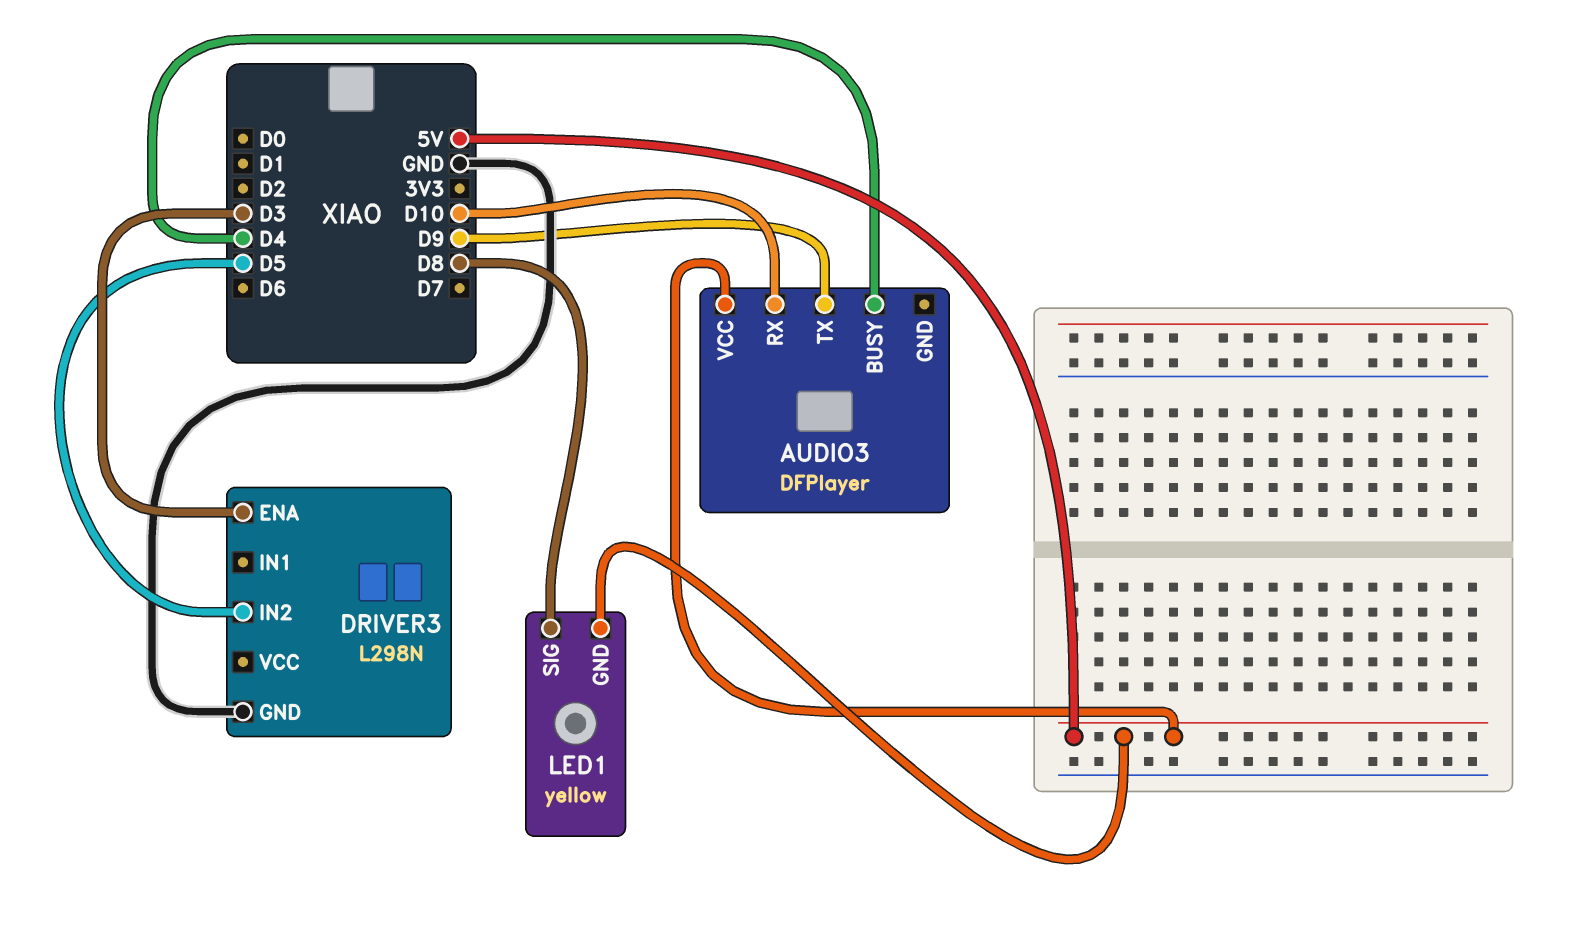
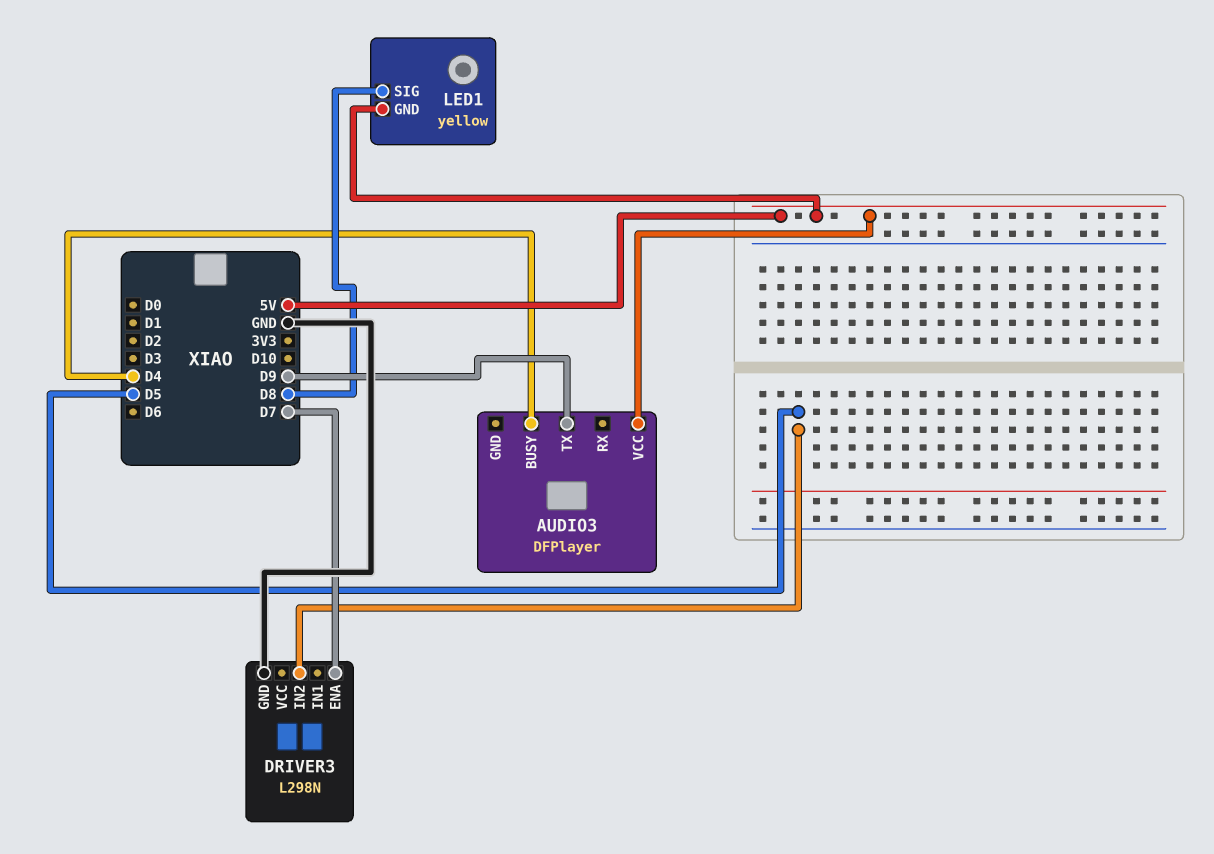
AUDIO3 pin RX: D10 -> none
DRIVER3 pin ENA: D3 -> D7

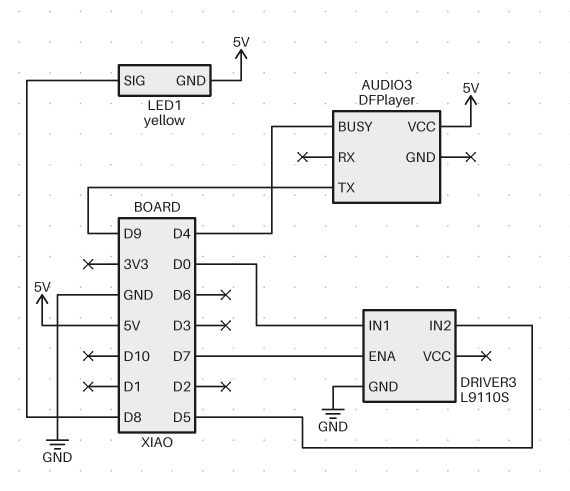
DRIVER3: L298N -> L9110S
DRIVER3 pin IN1: none -> D0

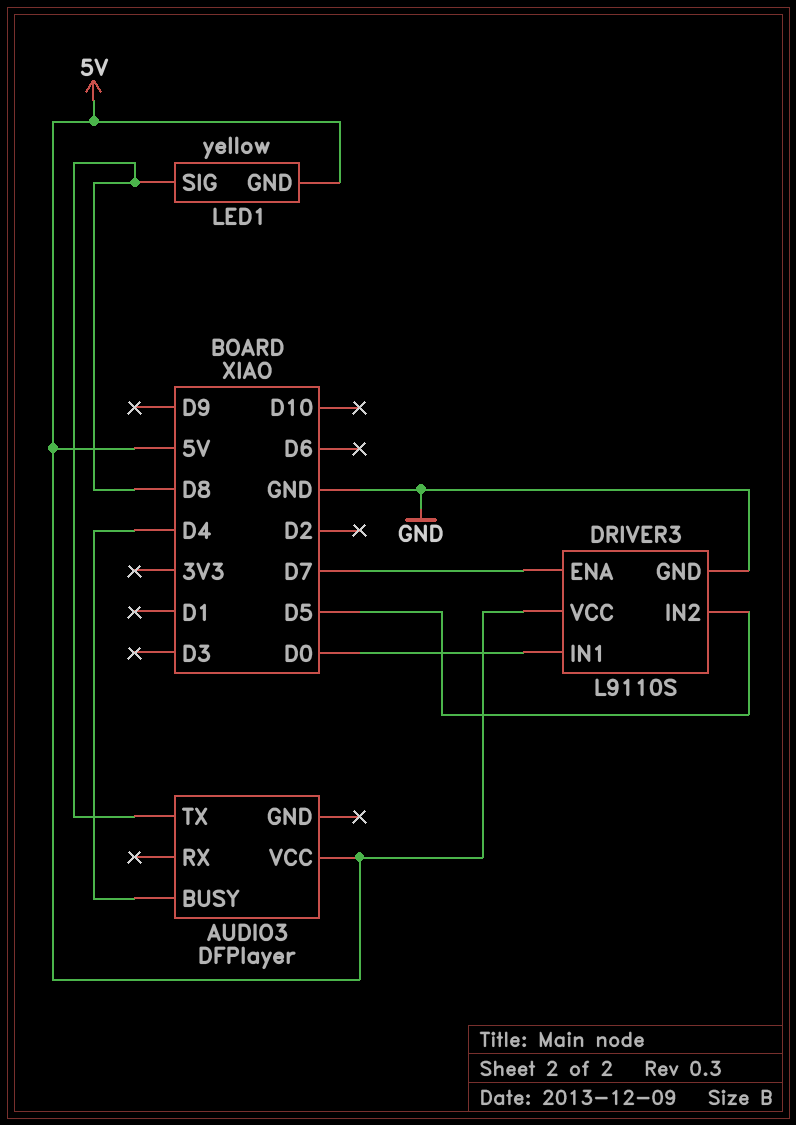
AUDIO3 pin TX: D9 -> D8
DRIVER3 pin VCC: none -> 5V

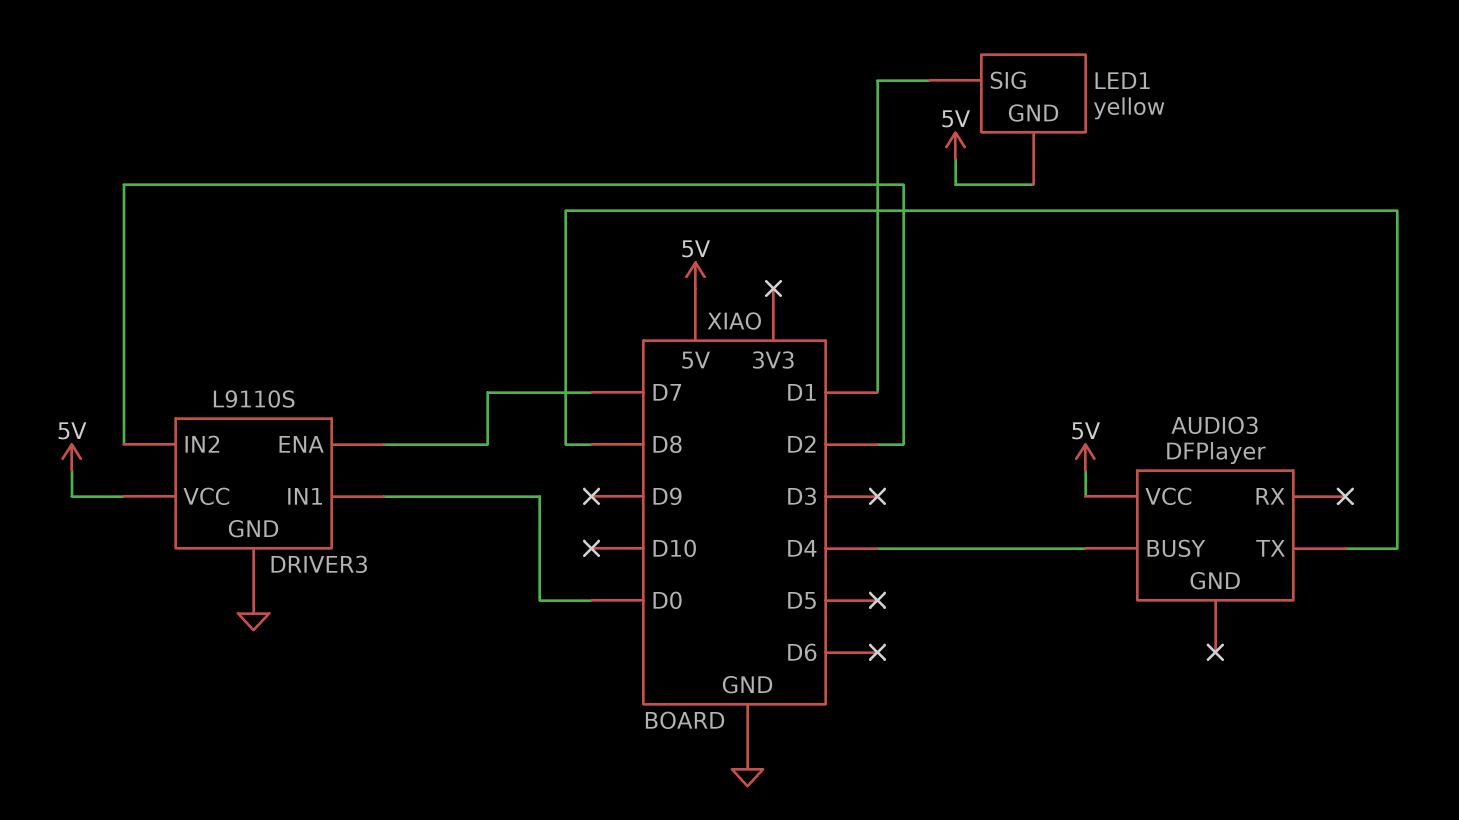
DRIVER3 pin IN2: D5 -> D2
LED1 pin SIG: D8 -> D1

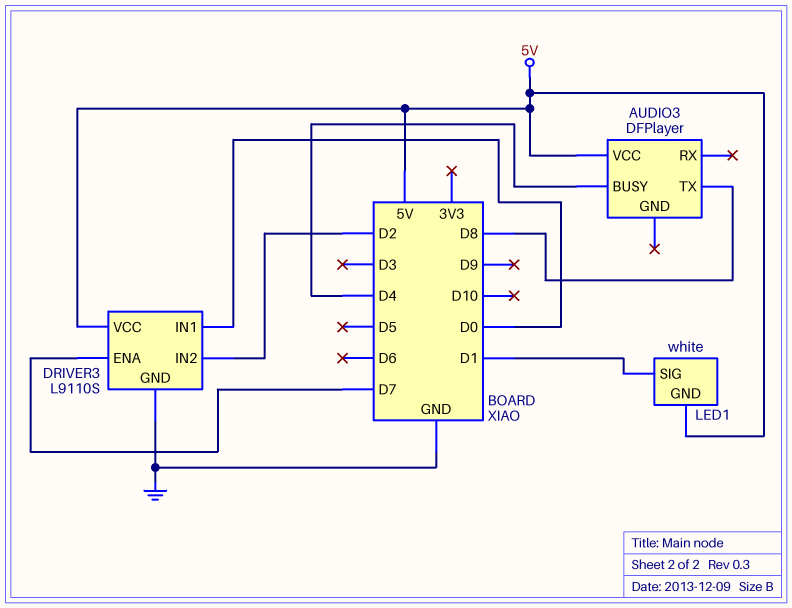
LED1: yellow -> white

